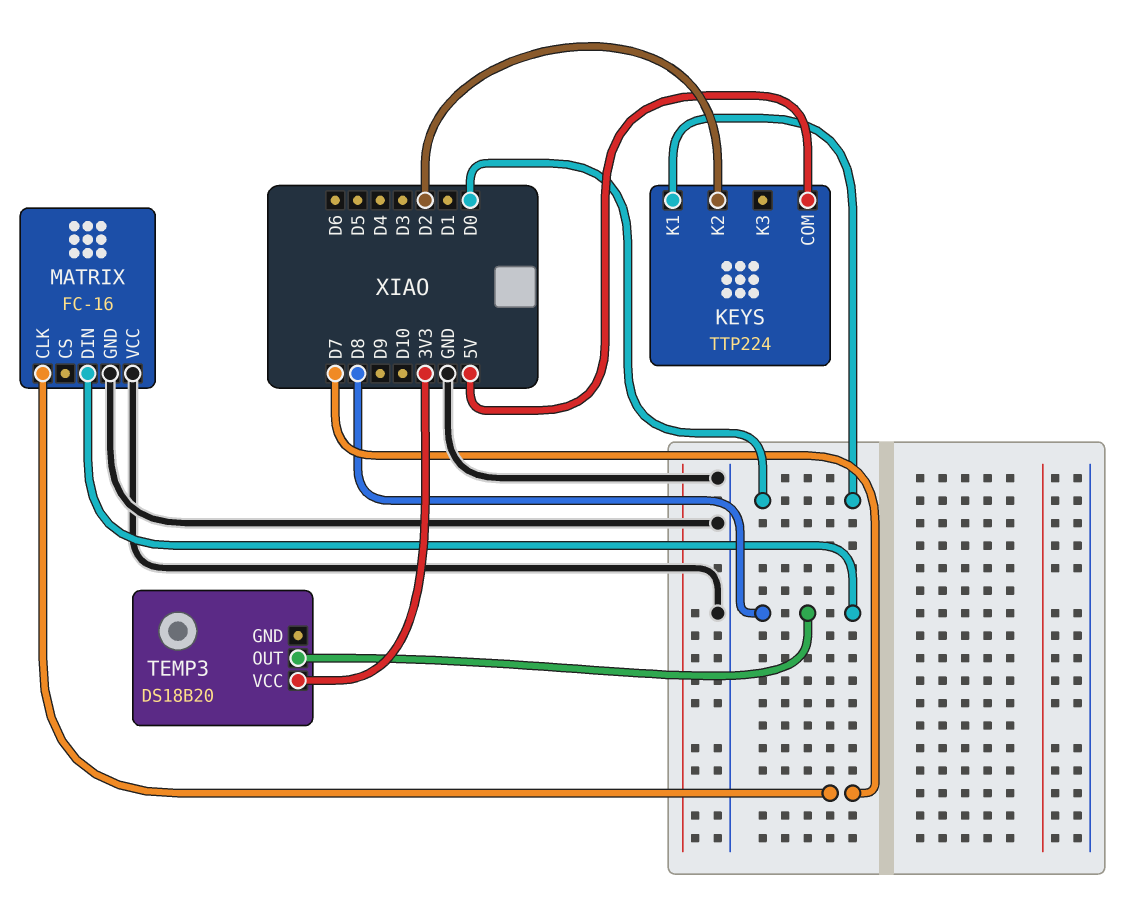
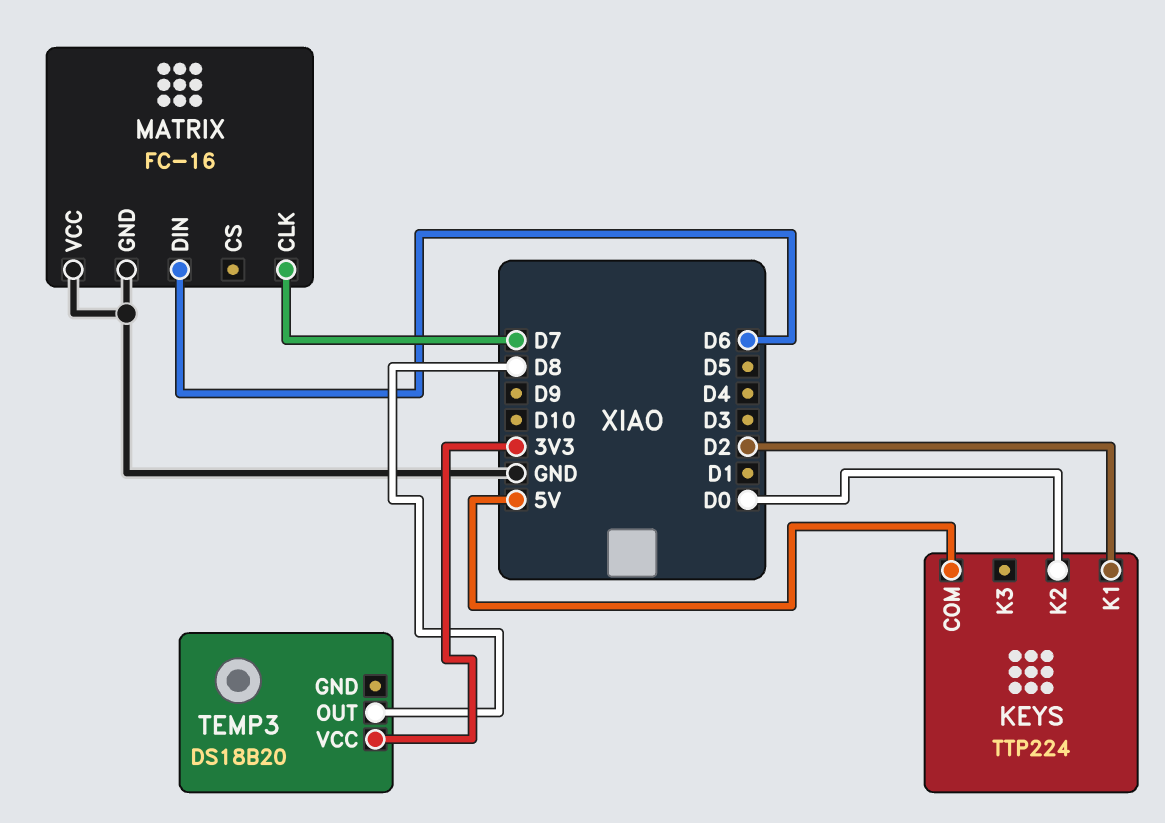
KEYS pin K1: D0 -> D2
KEYS pin K2: D2 -> D0
MATRIX pin DIN: D8 -> D6

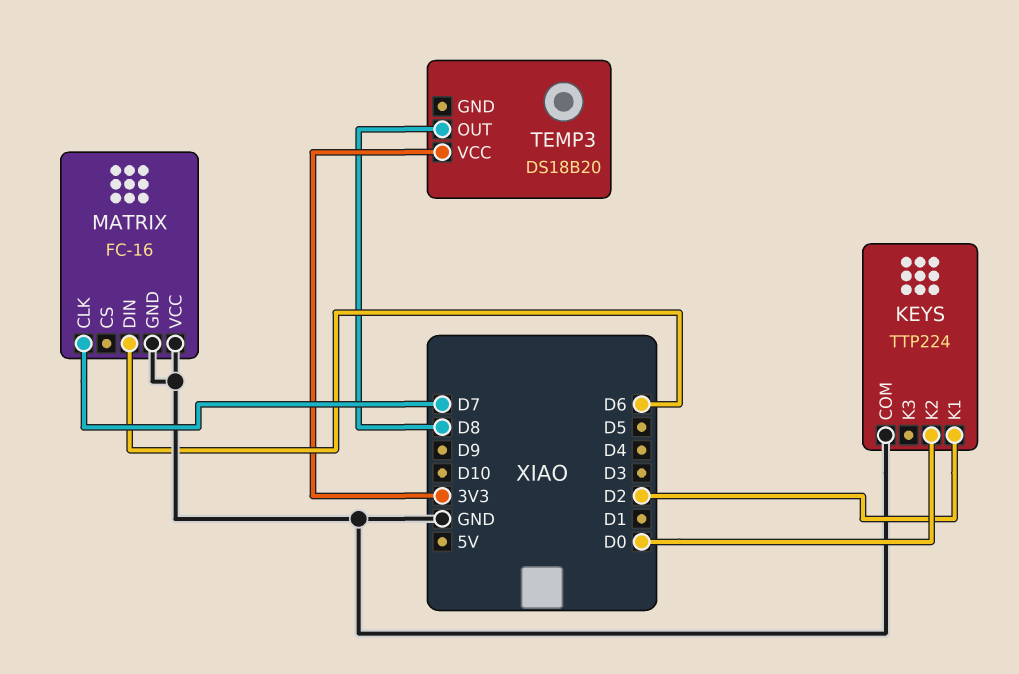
KEYS pin COM: 5V -> GND

